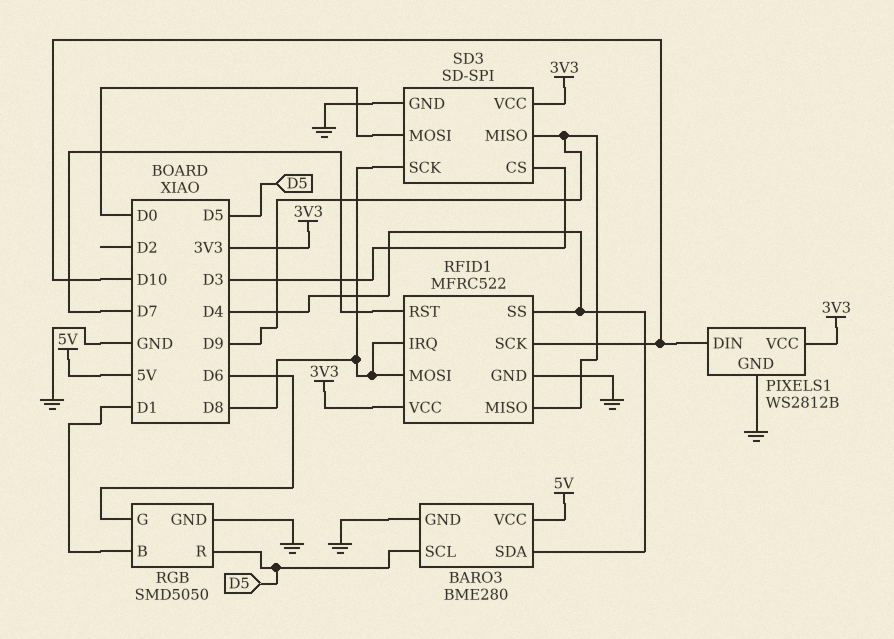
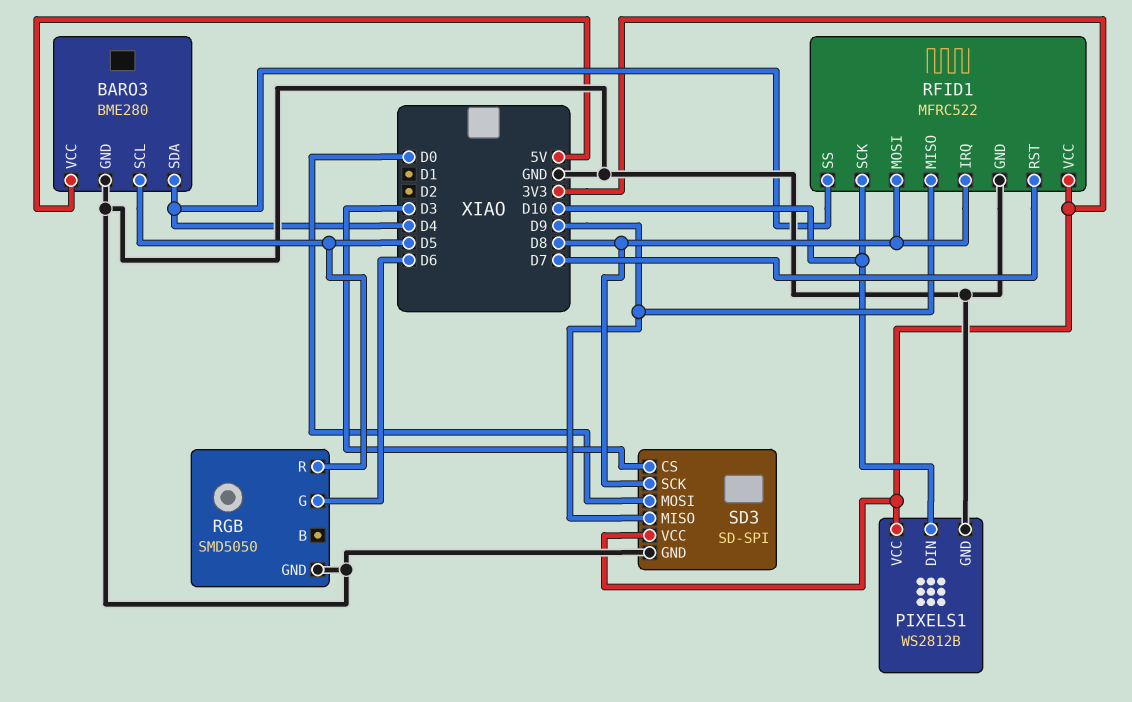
RGB pin B: D1 -> none

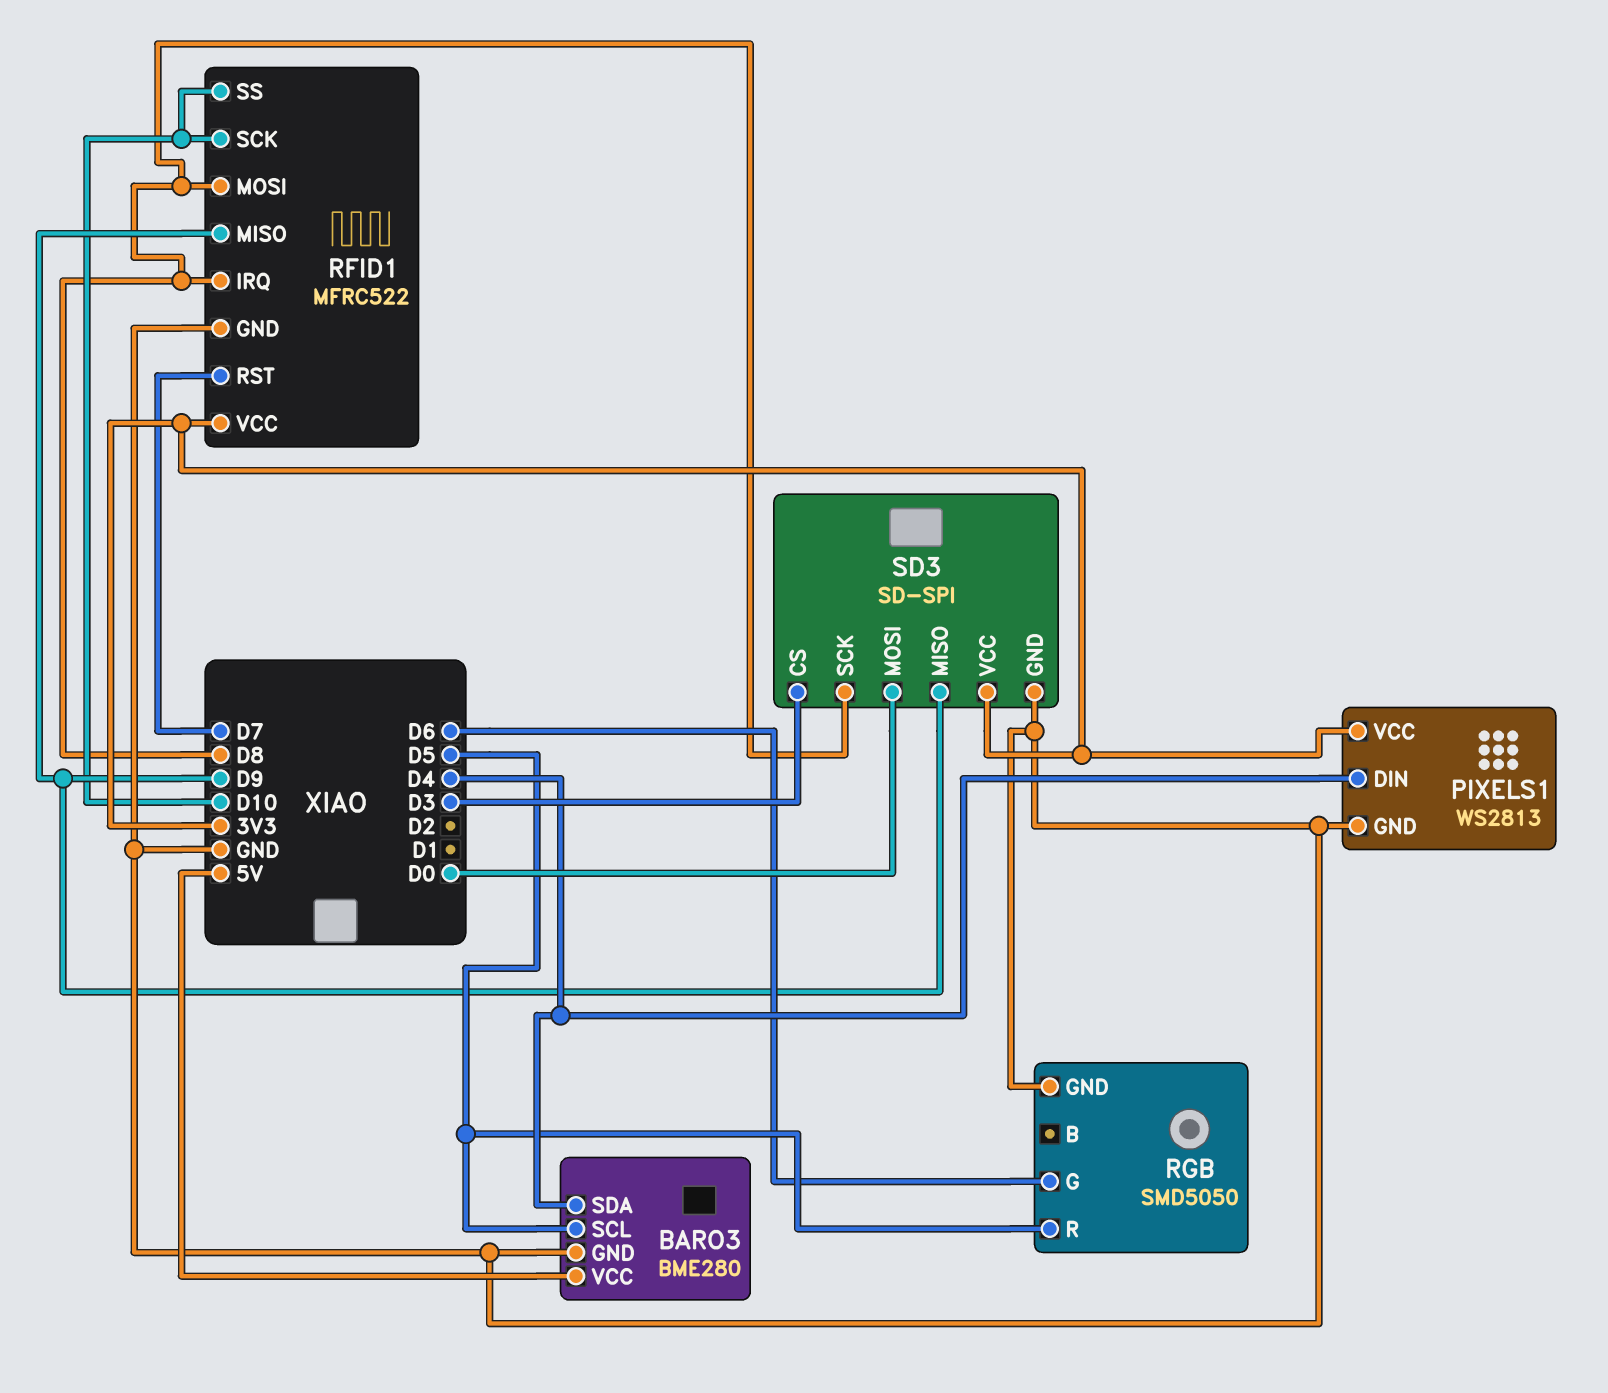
PIXELS1: WS2812B -> WS2813
PIXELS1 pin DIN: D10 -> D4
RFID1 pin SS: D4 -> D10

